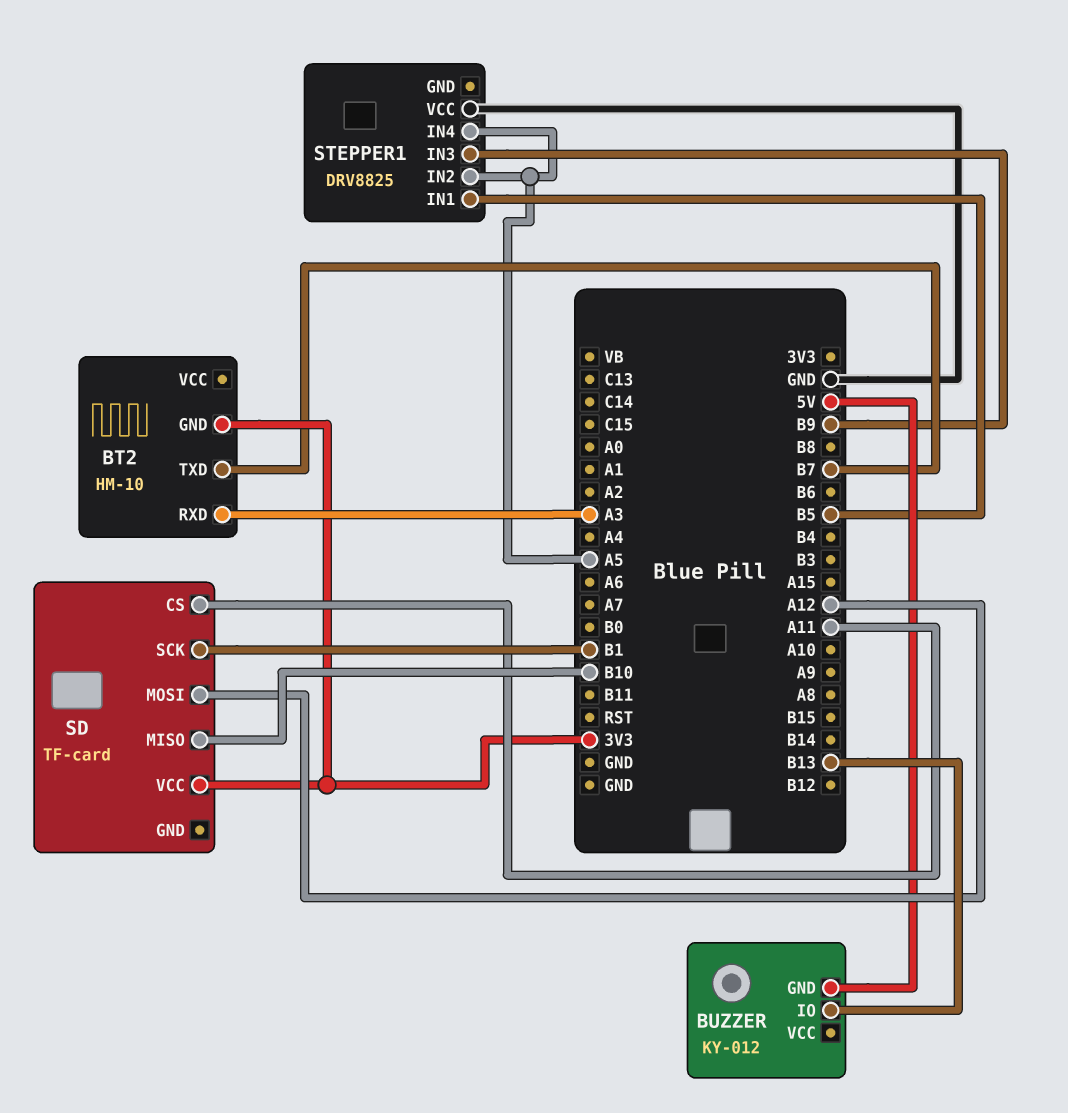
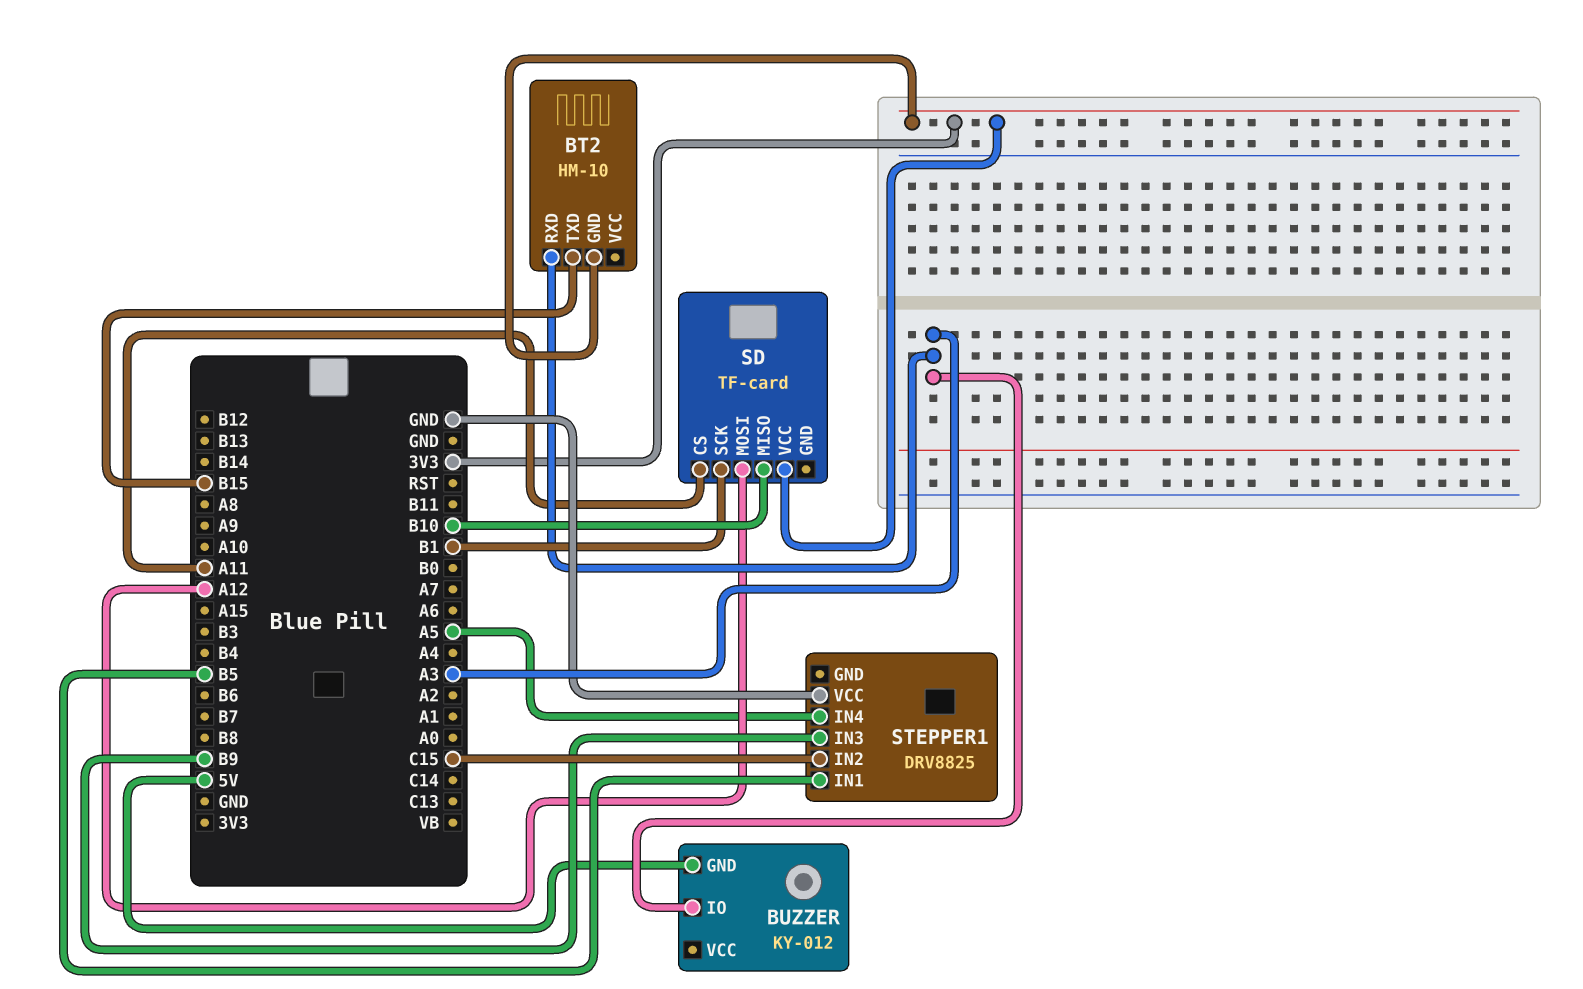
BT2 pin TXD: B7 -> B15
BUZZER pin IO: B13 -> A3
STEPPER1 pin IN2: A5 -> C15

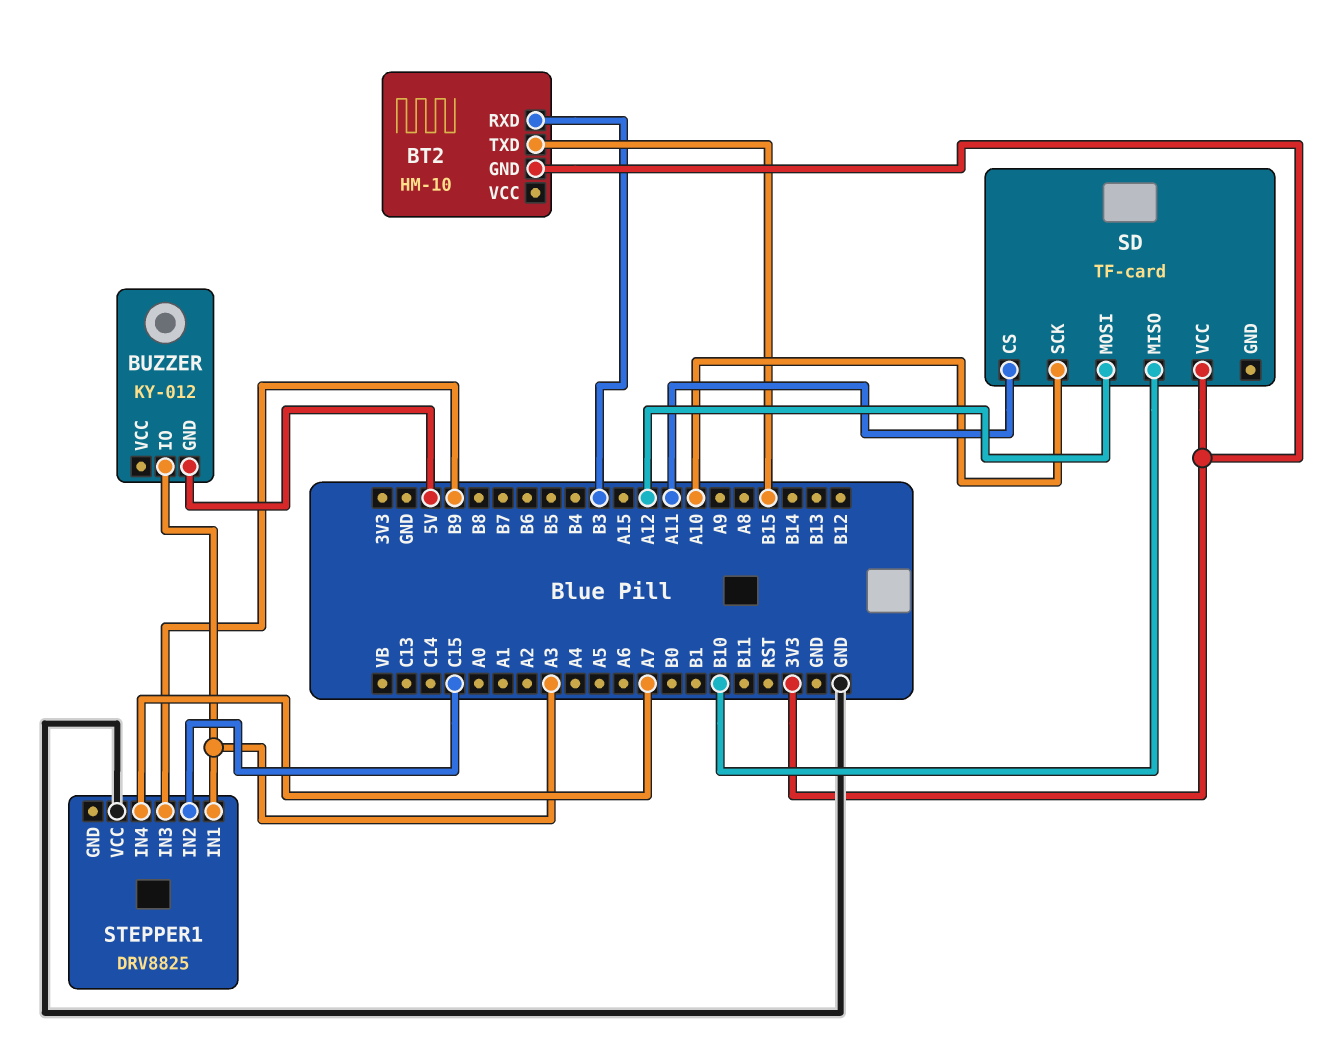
BT2 pin RXD: A3 -> B3
SD pin SCK: B1 -> A10
STEPPER1 pin IN1: B5 -> A3
STEPPER1 pin IN4: A5 -> A7

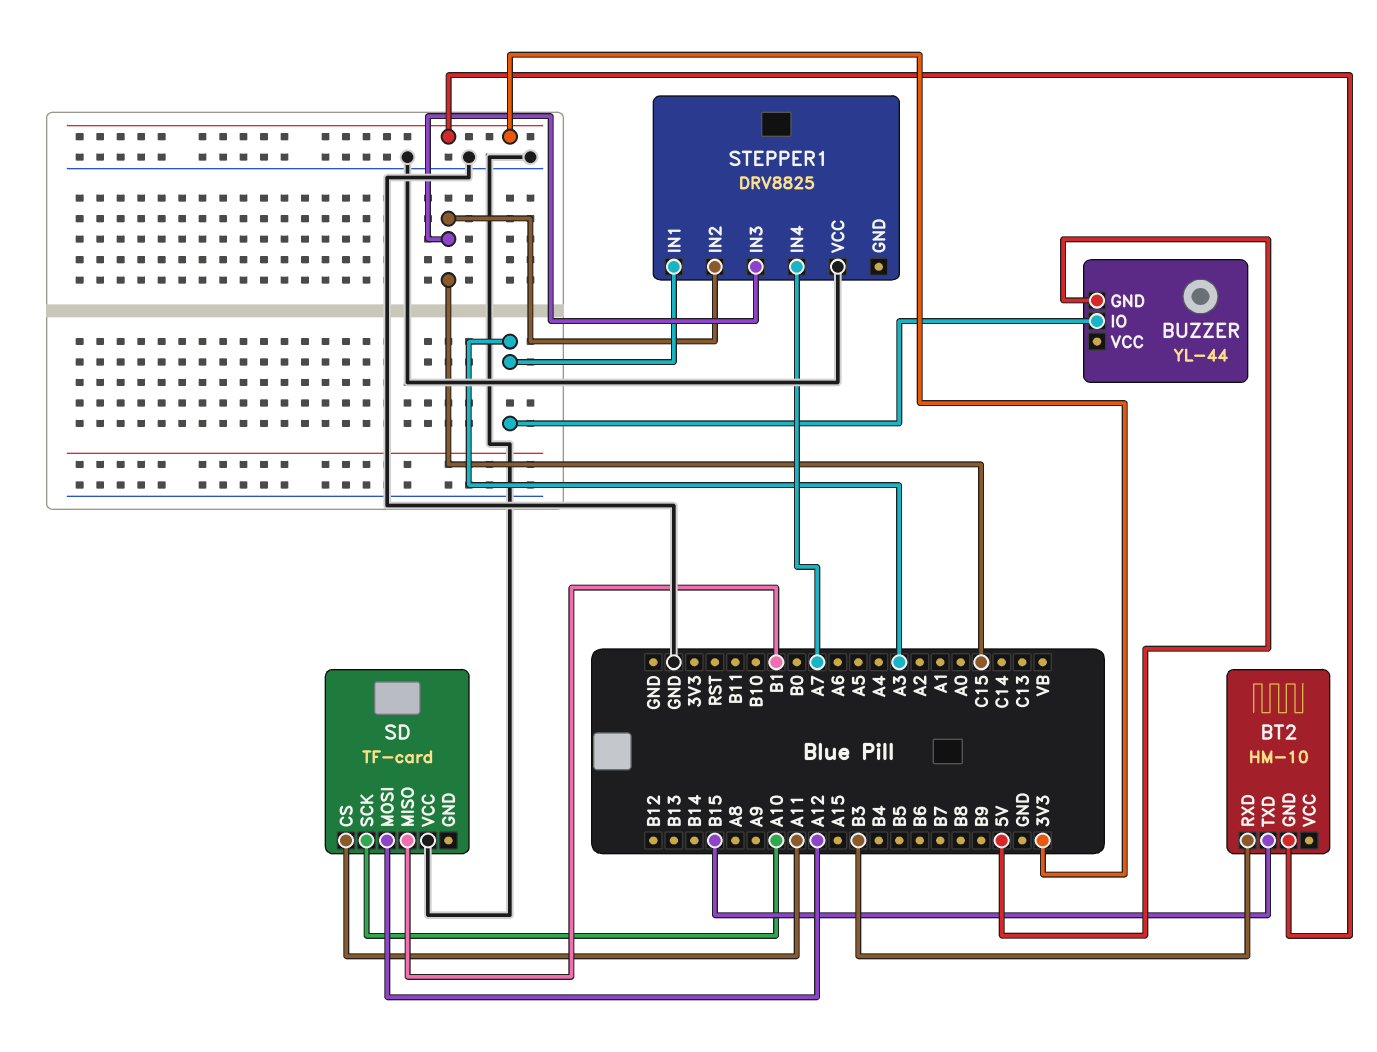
BUZZER: KY-012 -> YL-44
SD pin MISO: B10 -> B1
SD pin VCC: 3V3 -> GND
STEPPER1 pin IN3: B9 -> C15

